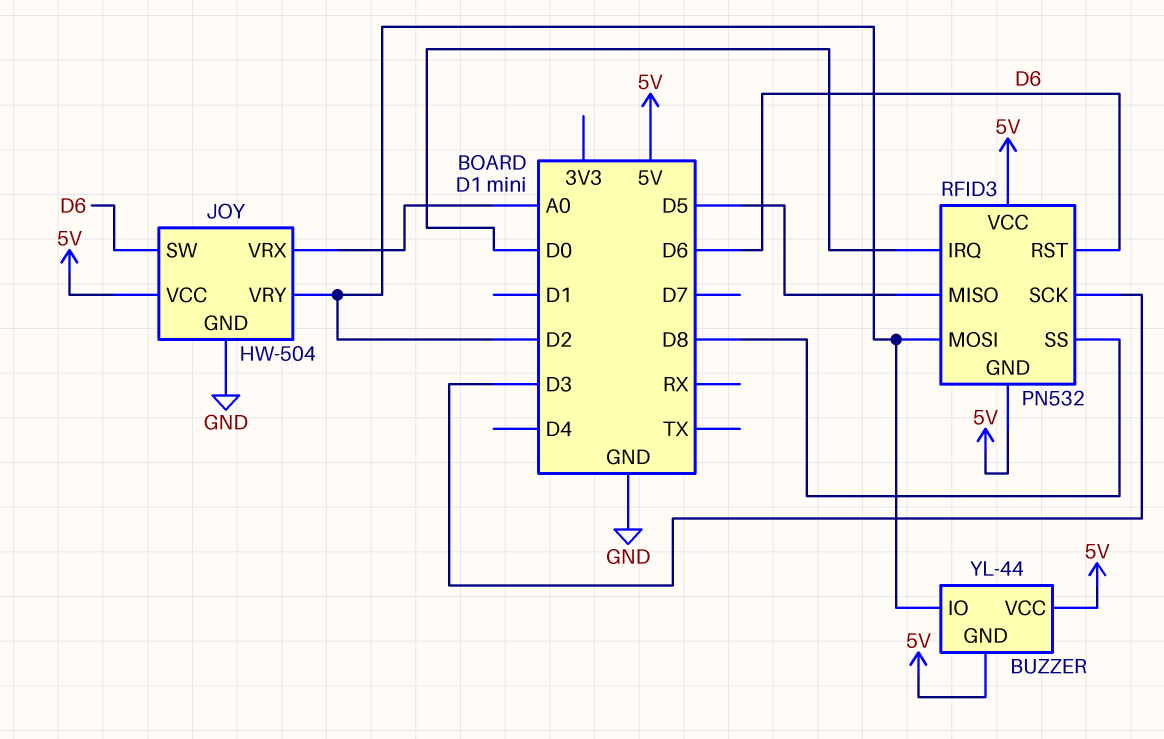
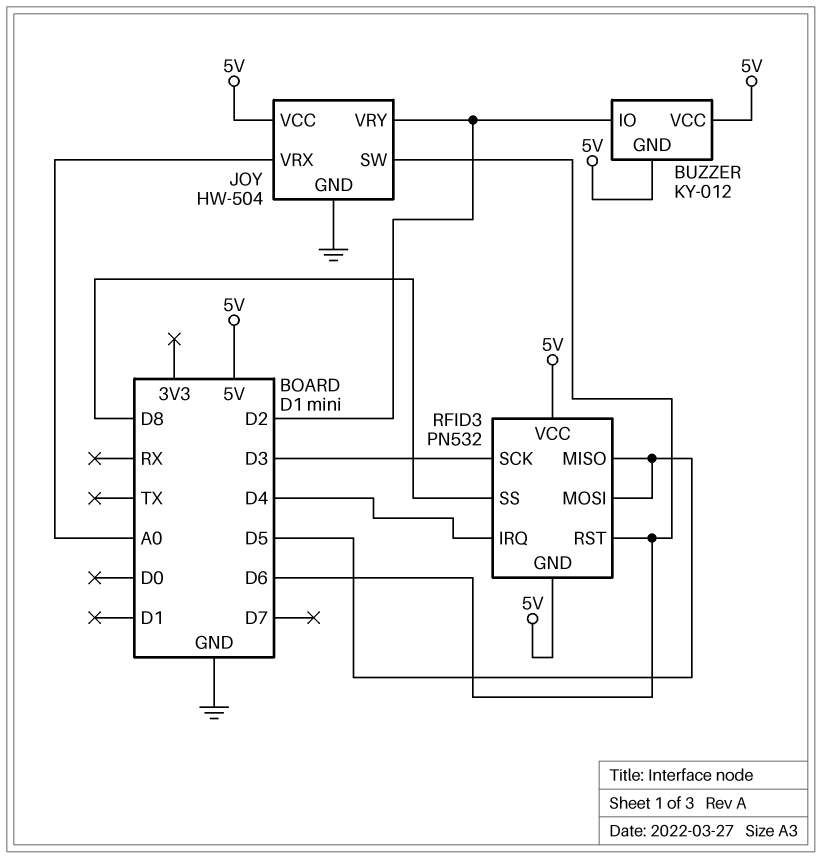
BUZZER: YL-44 -> KY-012
RFID3 pin IRQ: D0 -> D4
RFID3 pin MOSI: D2 -> D5

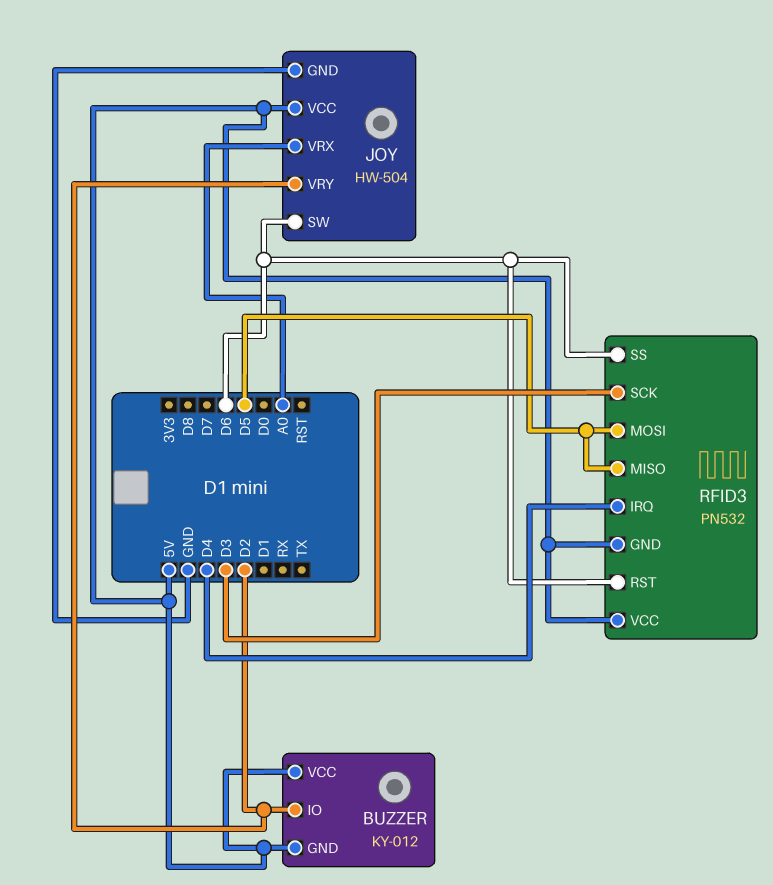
RFID3 pin SS: D8 -> D6

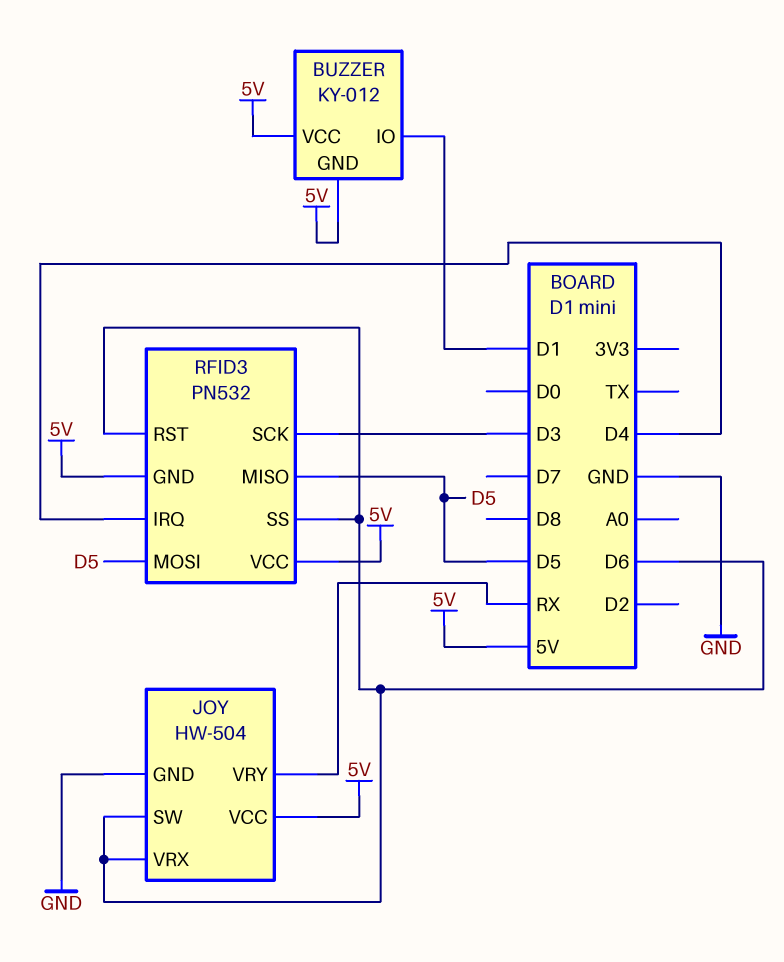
BUZZER pin IO: D2 -> D1
JOY pin VRX: A0 -> D6
JOY pin VRY: D2 -> RX

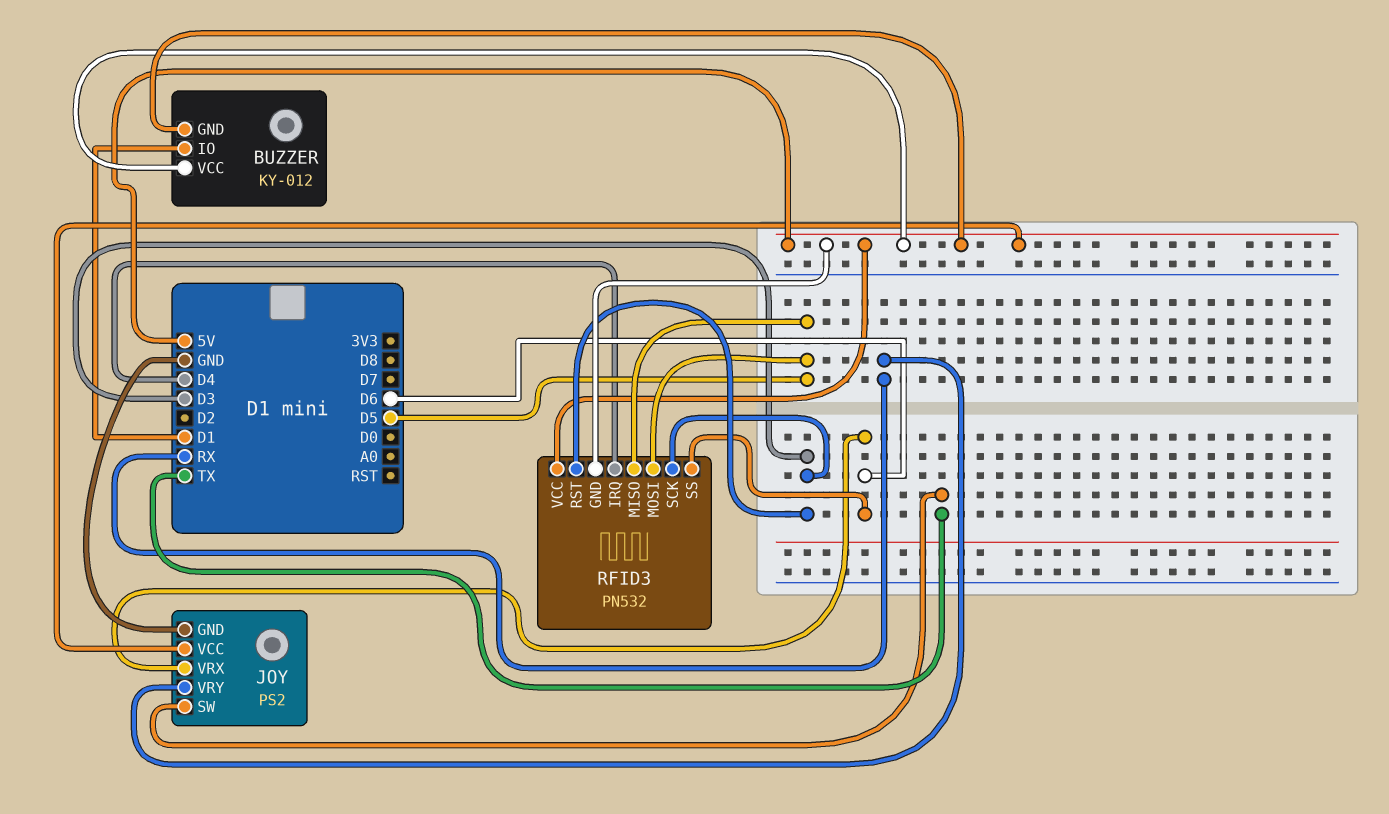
JOY: HW-504 -> PS2
JOY pin SW: D6 -> TX
RFID3 pin RST: D6 -> D3

